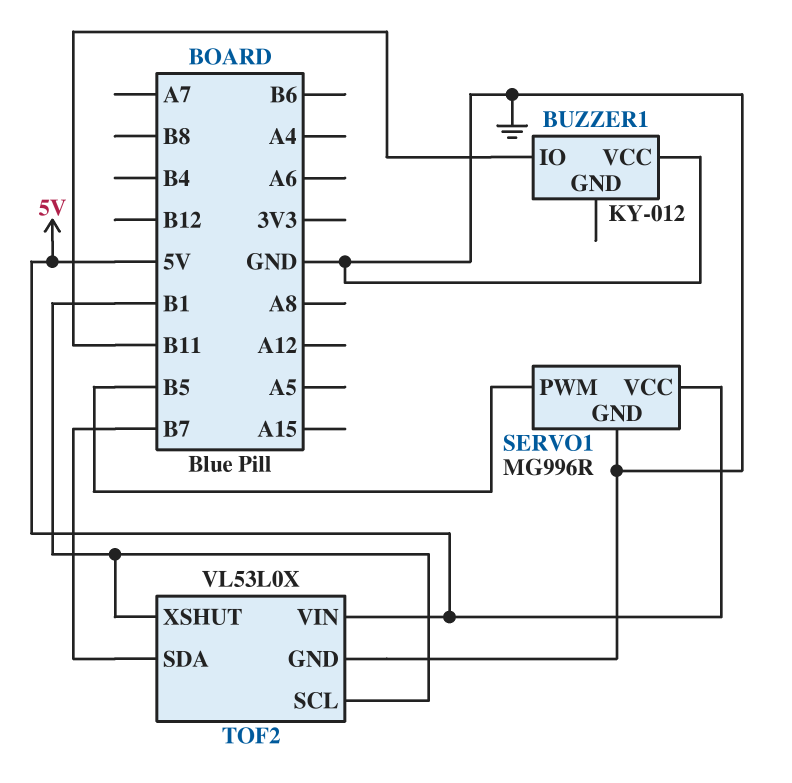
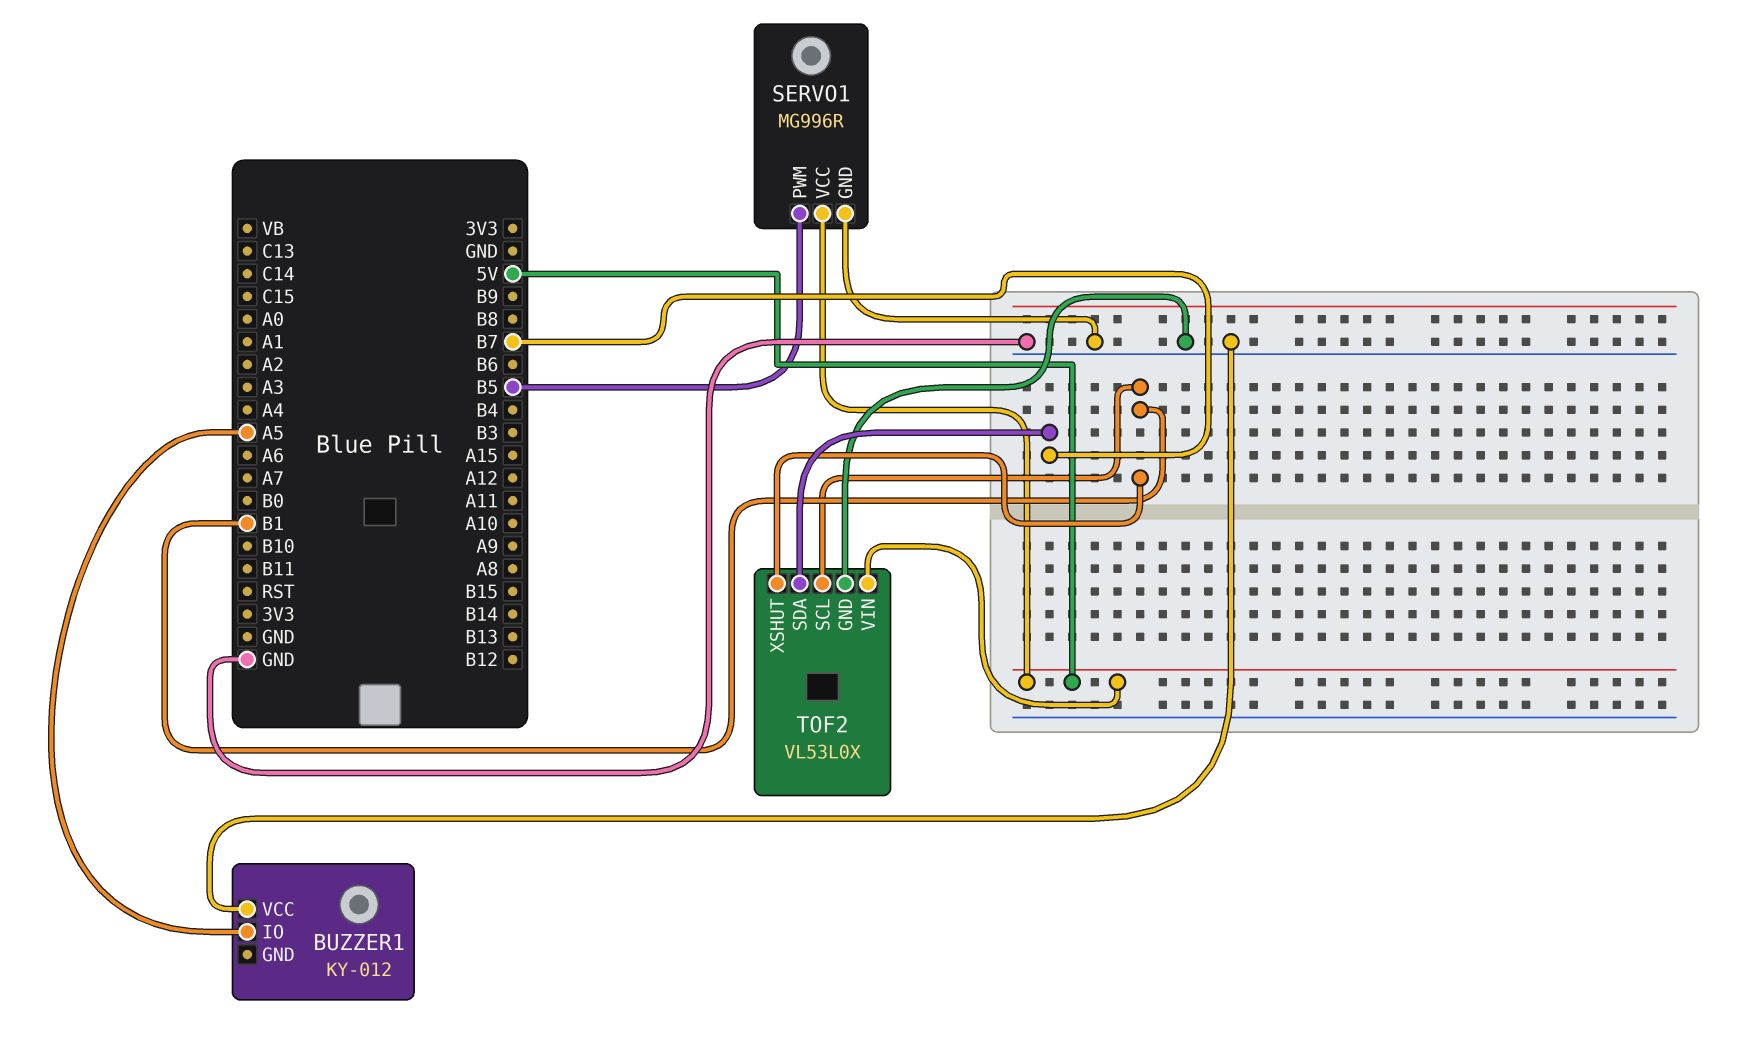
BUZZER1 pin IO: B11 -> A5

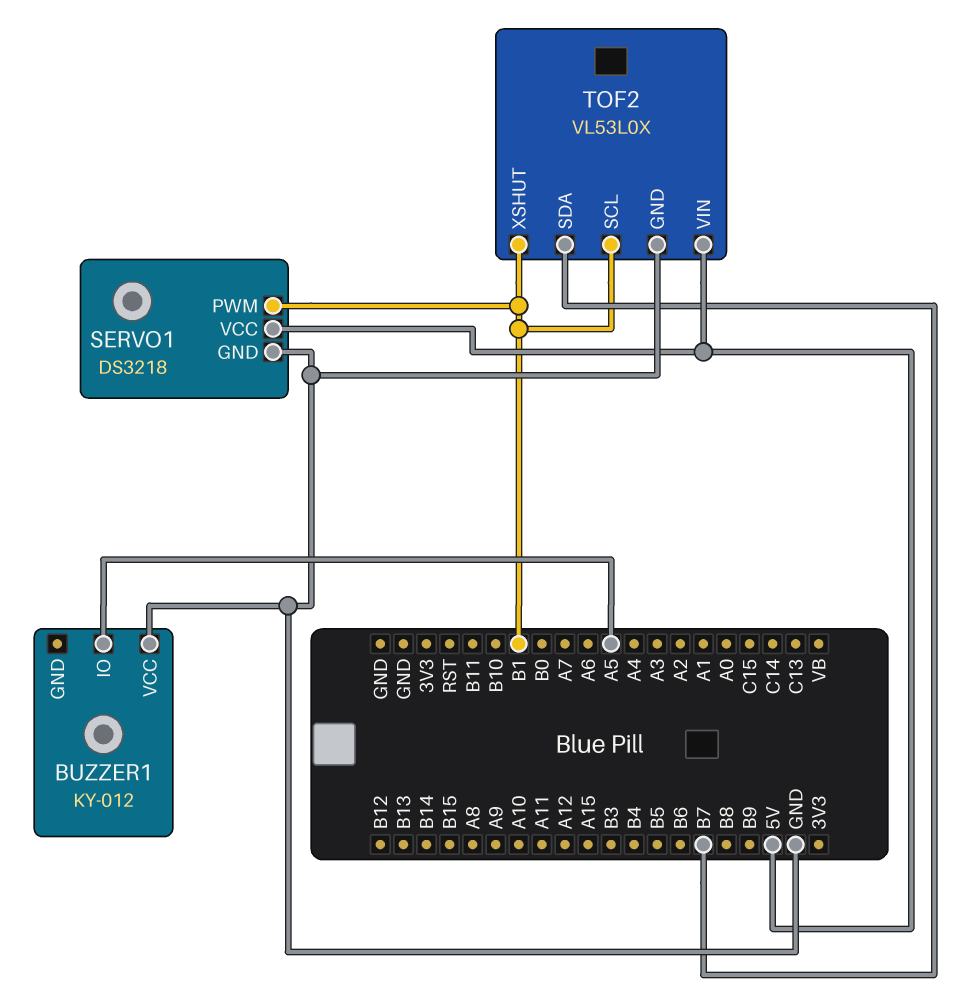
SERVO1: MG996R -> DS3218
SERVO1 pin PWM: B5 -> B1

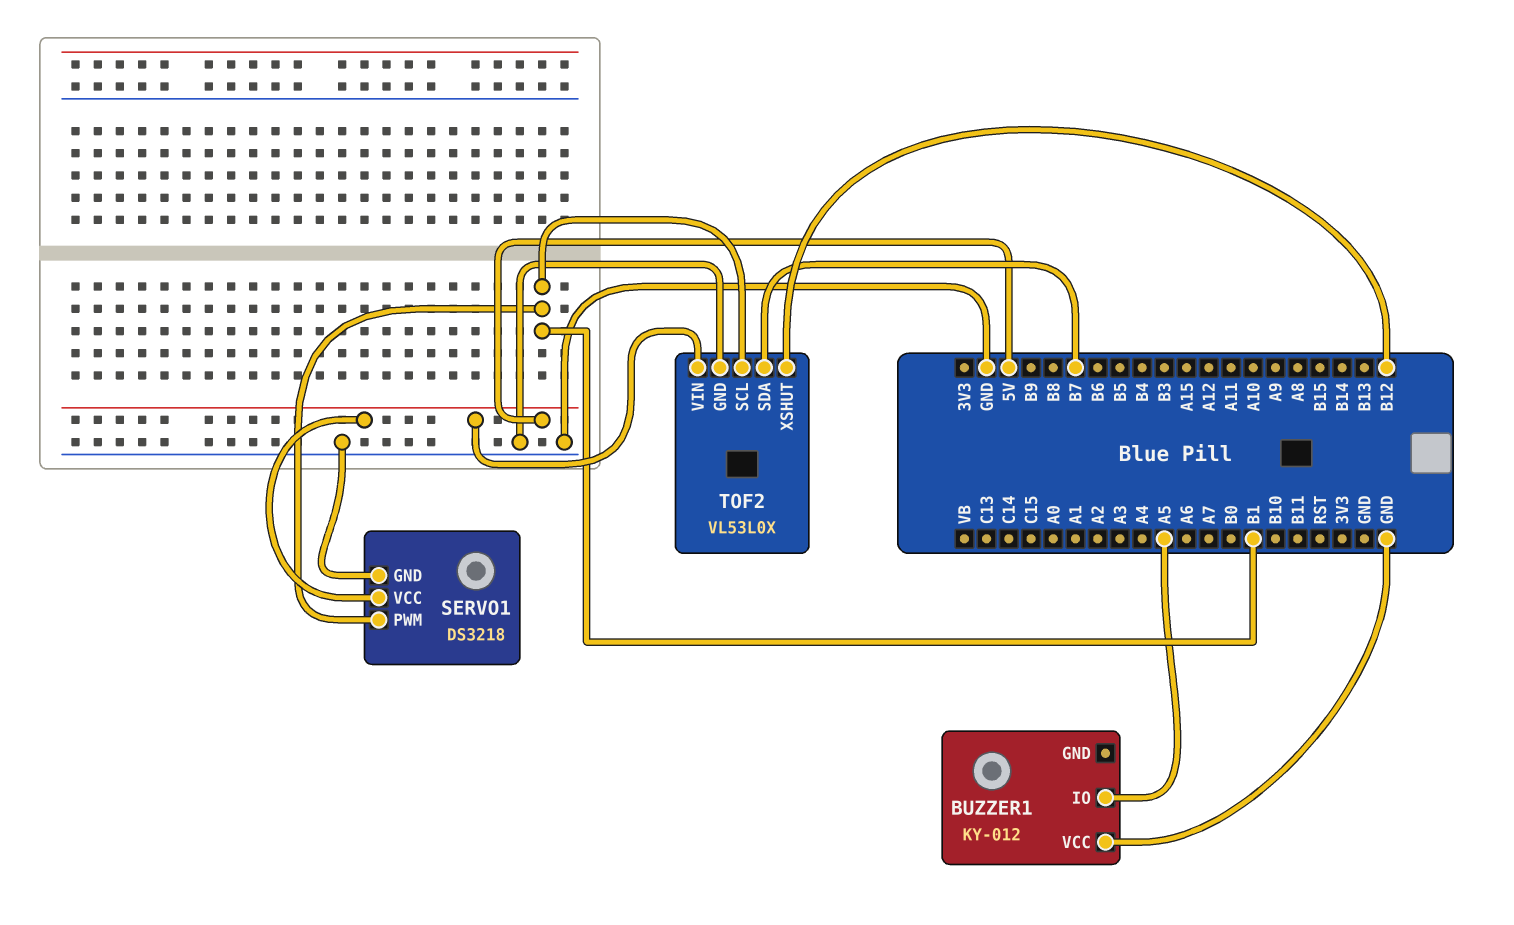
TOF2 pin XSHUT: B1 -> B12

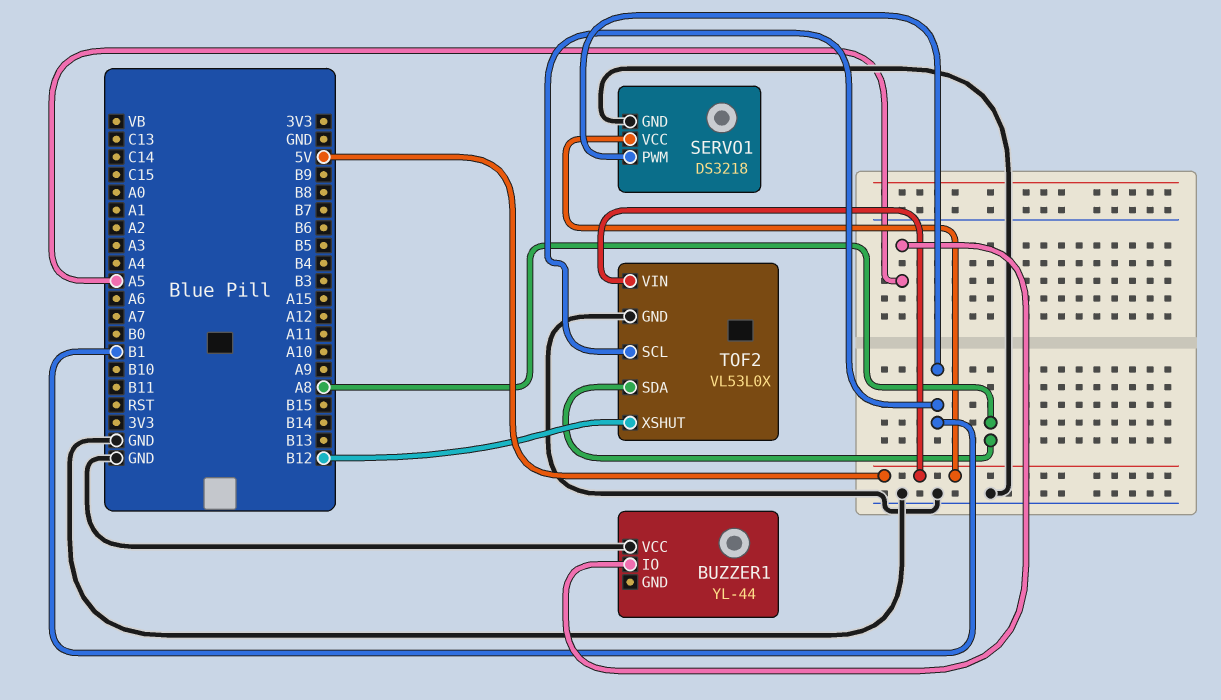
BUZZER1: KY-012 -> YL-44
TOF2 pin SDA: B7 -> A8

